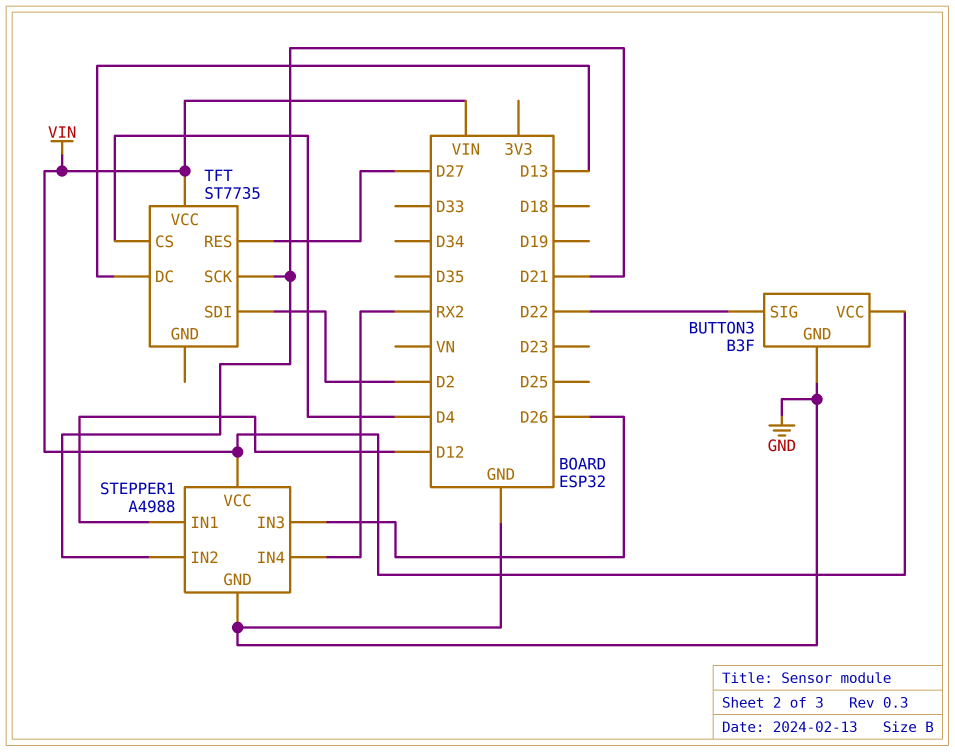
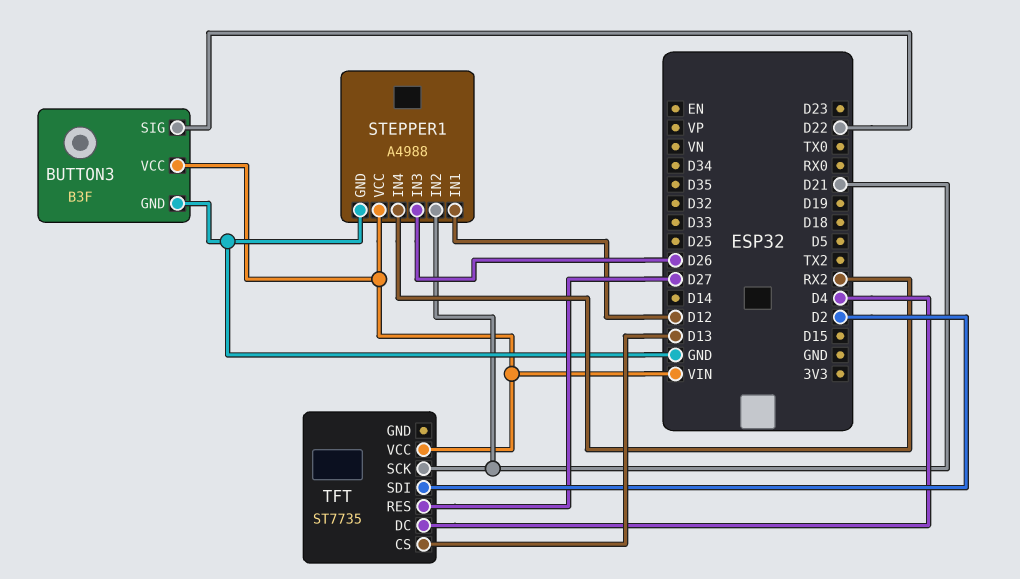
TFT pin CS: D4 -> D13
TFT pin DC: D13 -> D4

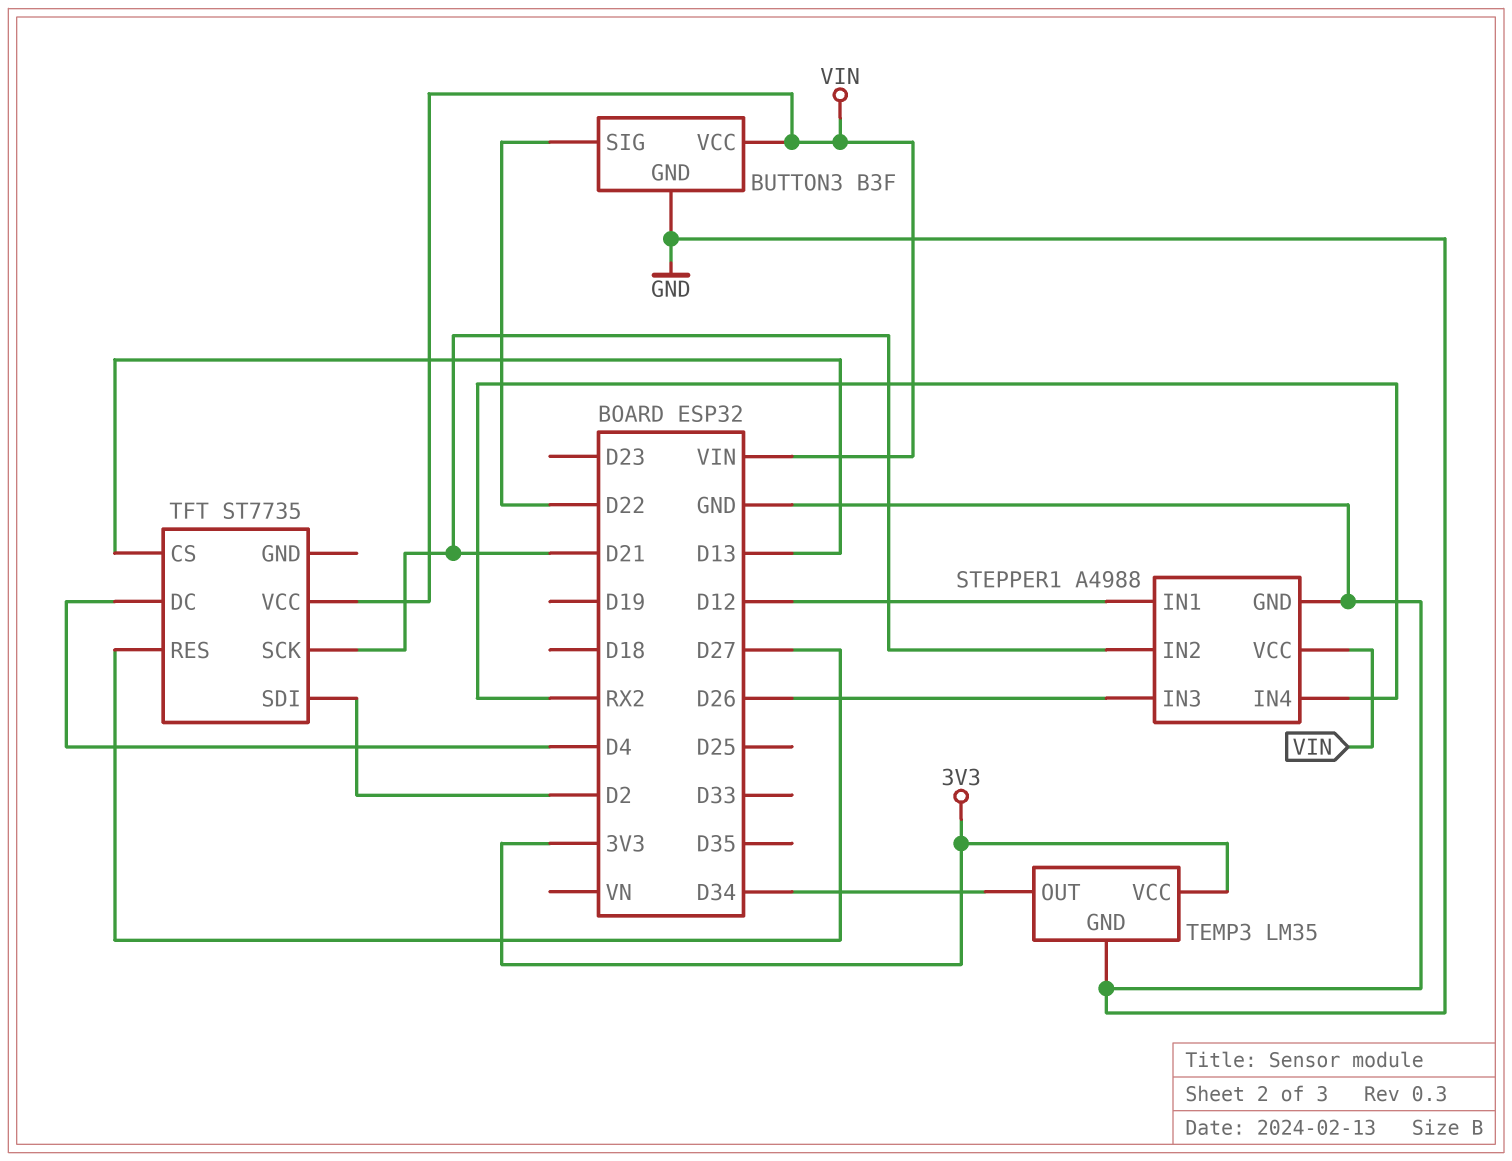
TEMP3: none -> LM35
TEMP3 pin GND: none -> GND
TEMP3 pin OUT: none -> D34
TEMP3 pin VCC: none -> 3V3

